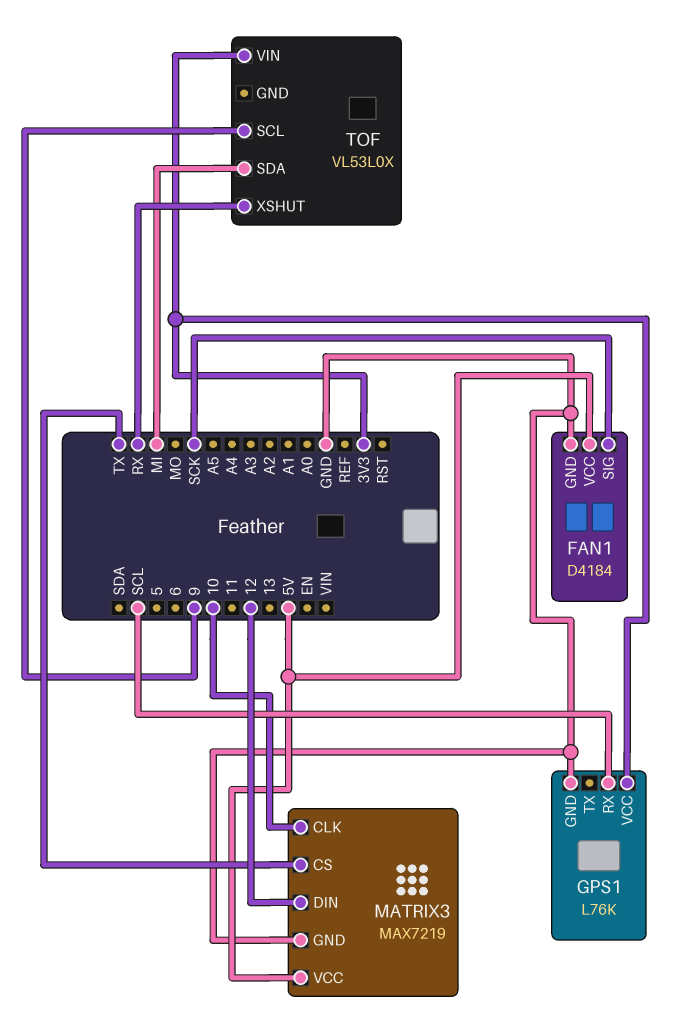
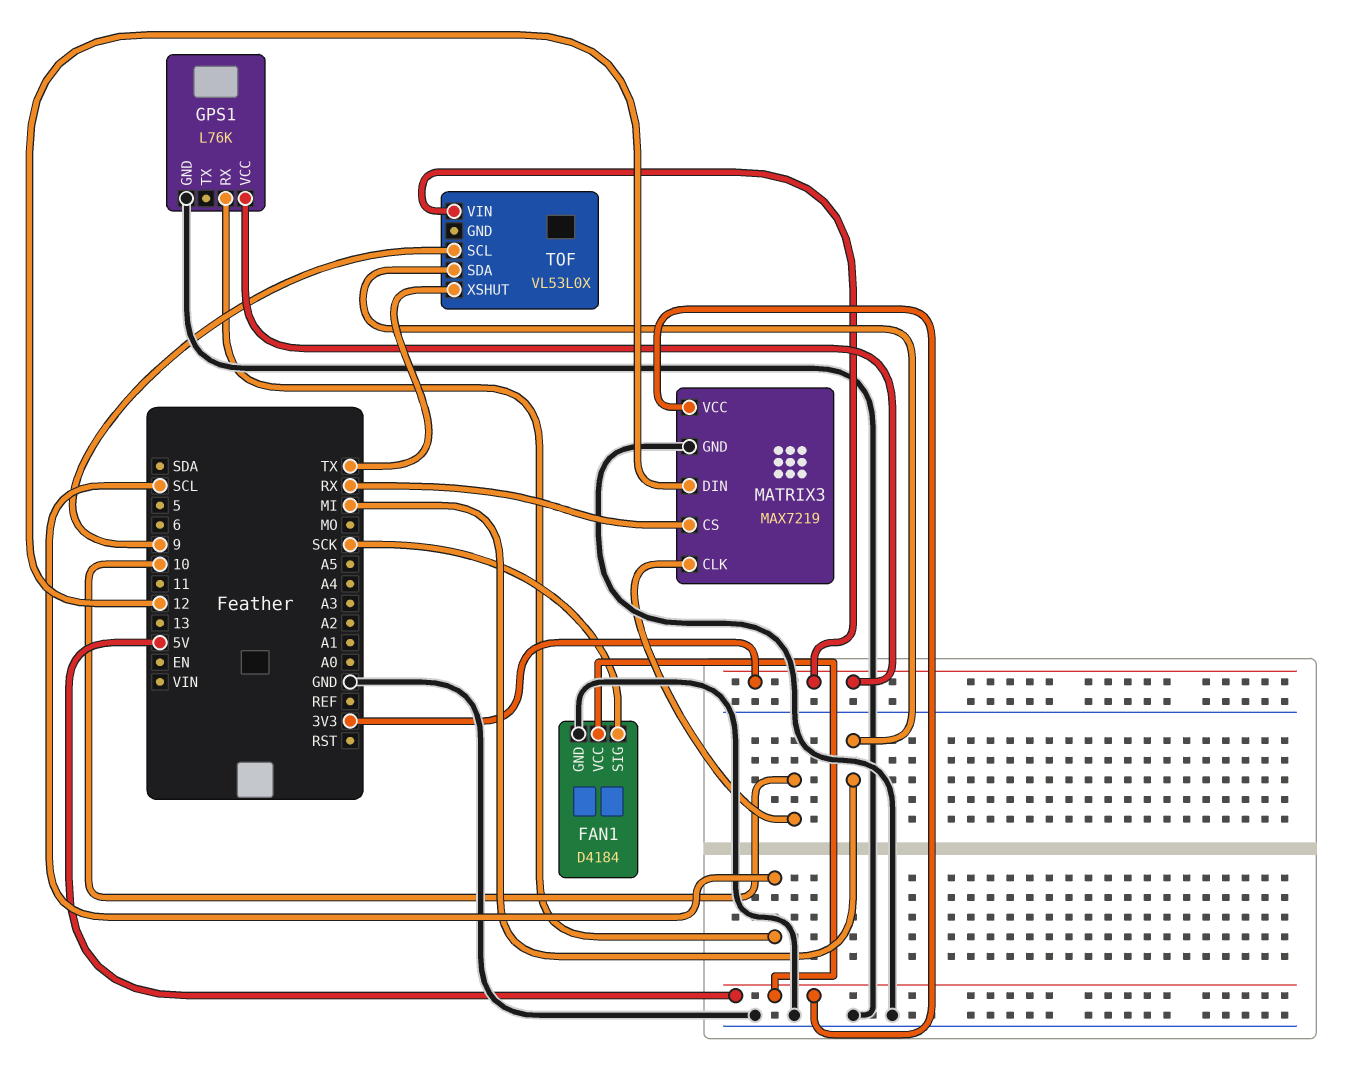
MATRIX3 pin CS: TX -> RX
TOF pin XSHUT: RX -> TX

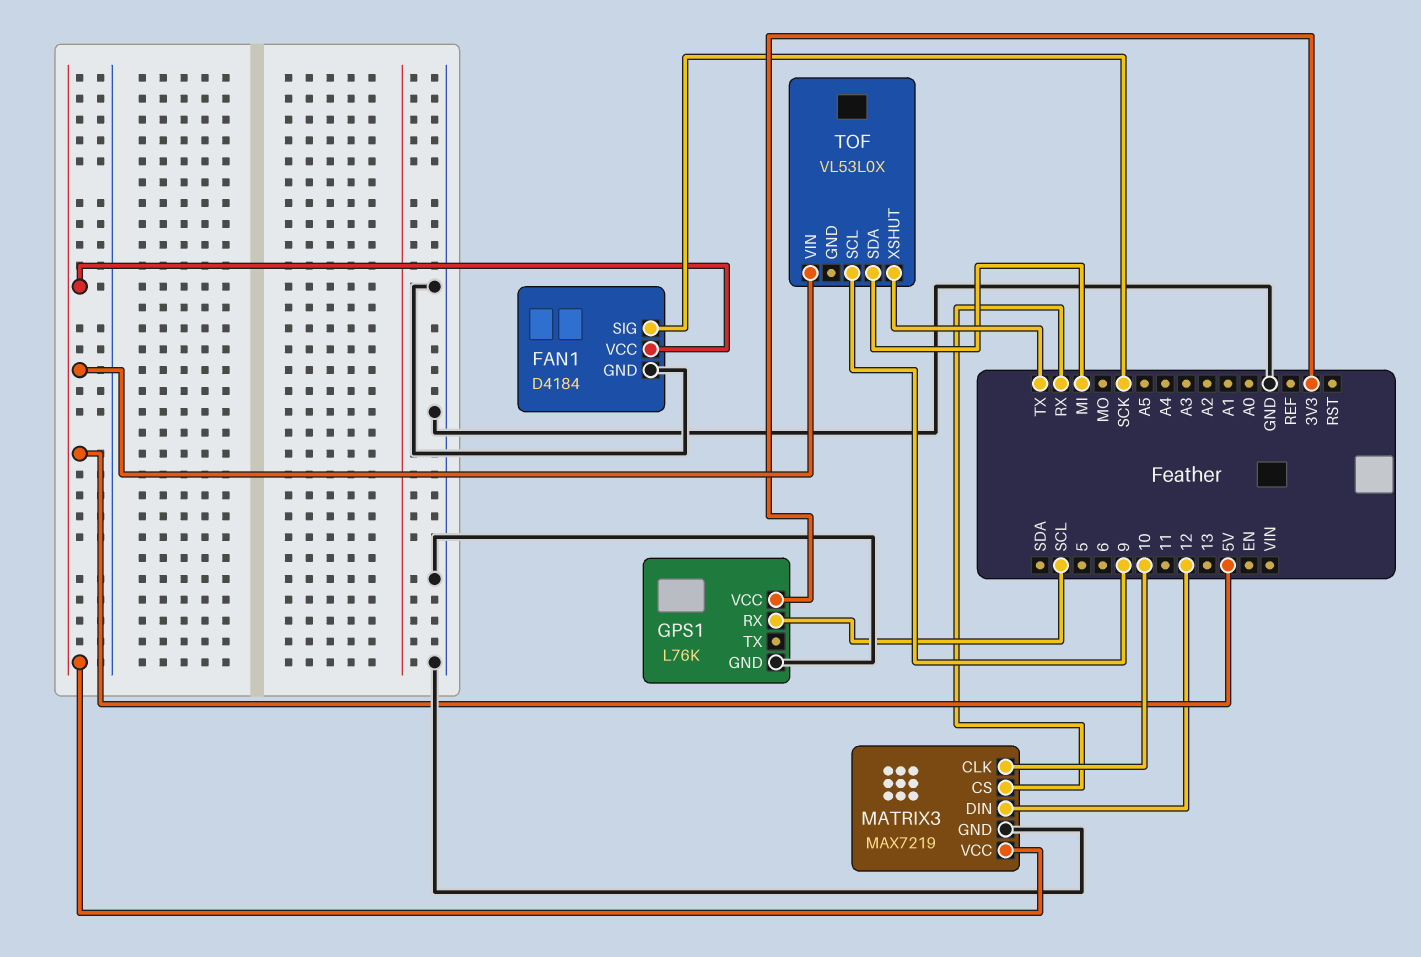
TOF pin VIN: 3V3 -> 5V

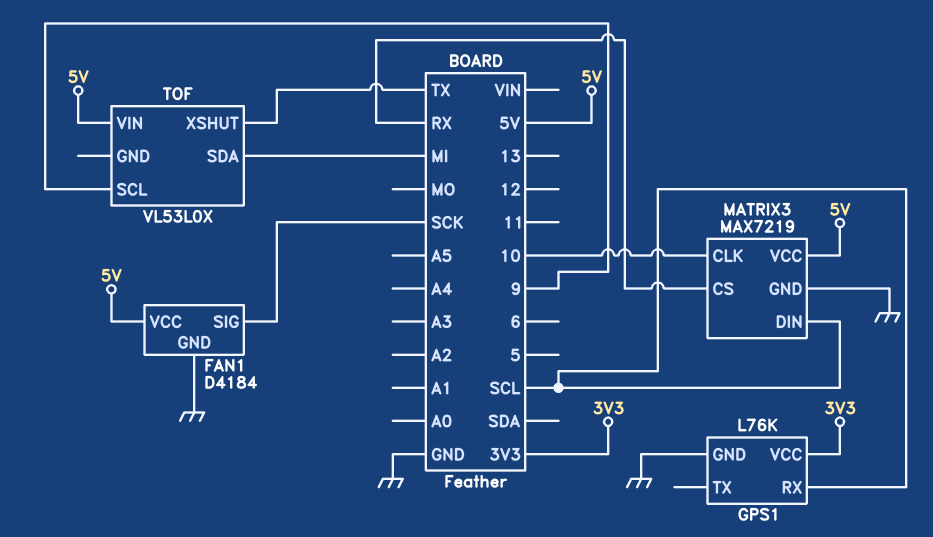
MATRIX3 pin DIN: 12 -> SCL

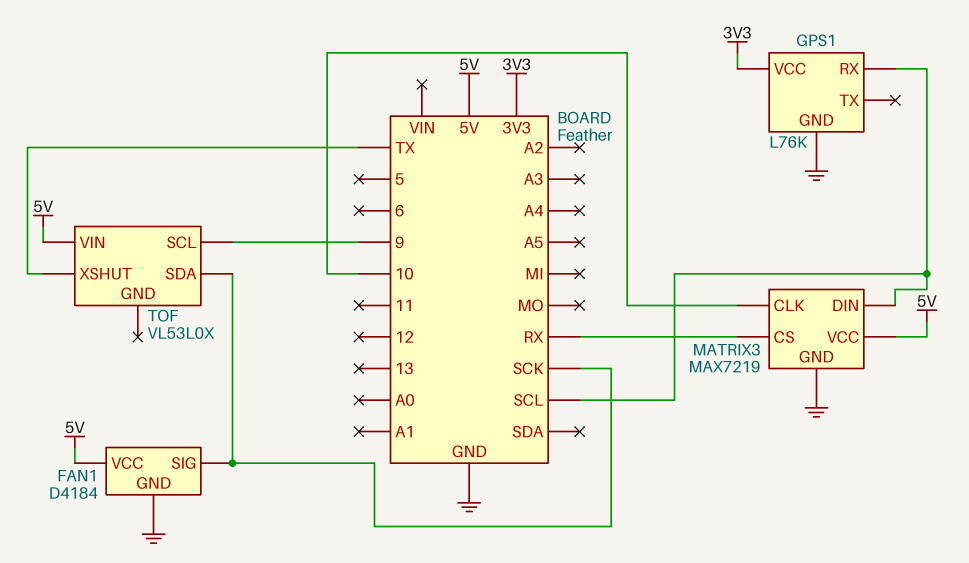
TOF pin SDA: MI -> SCK

